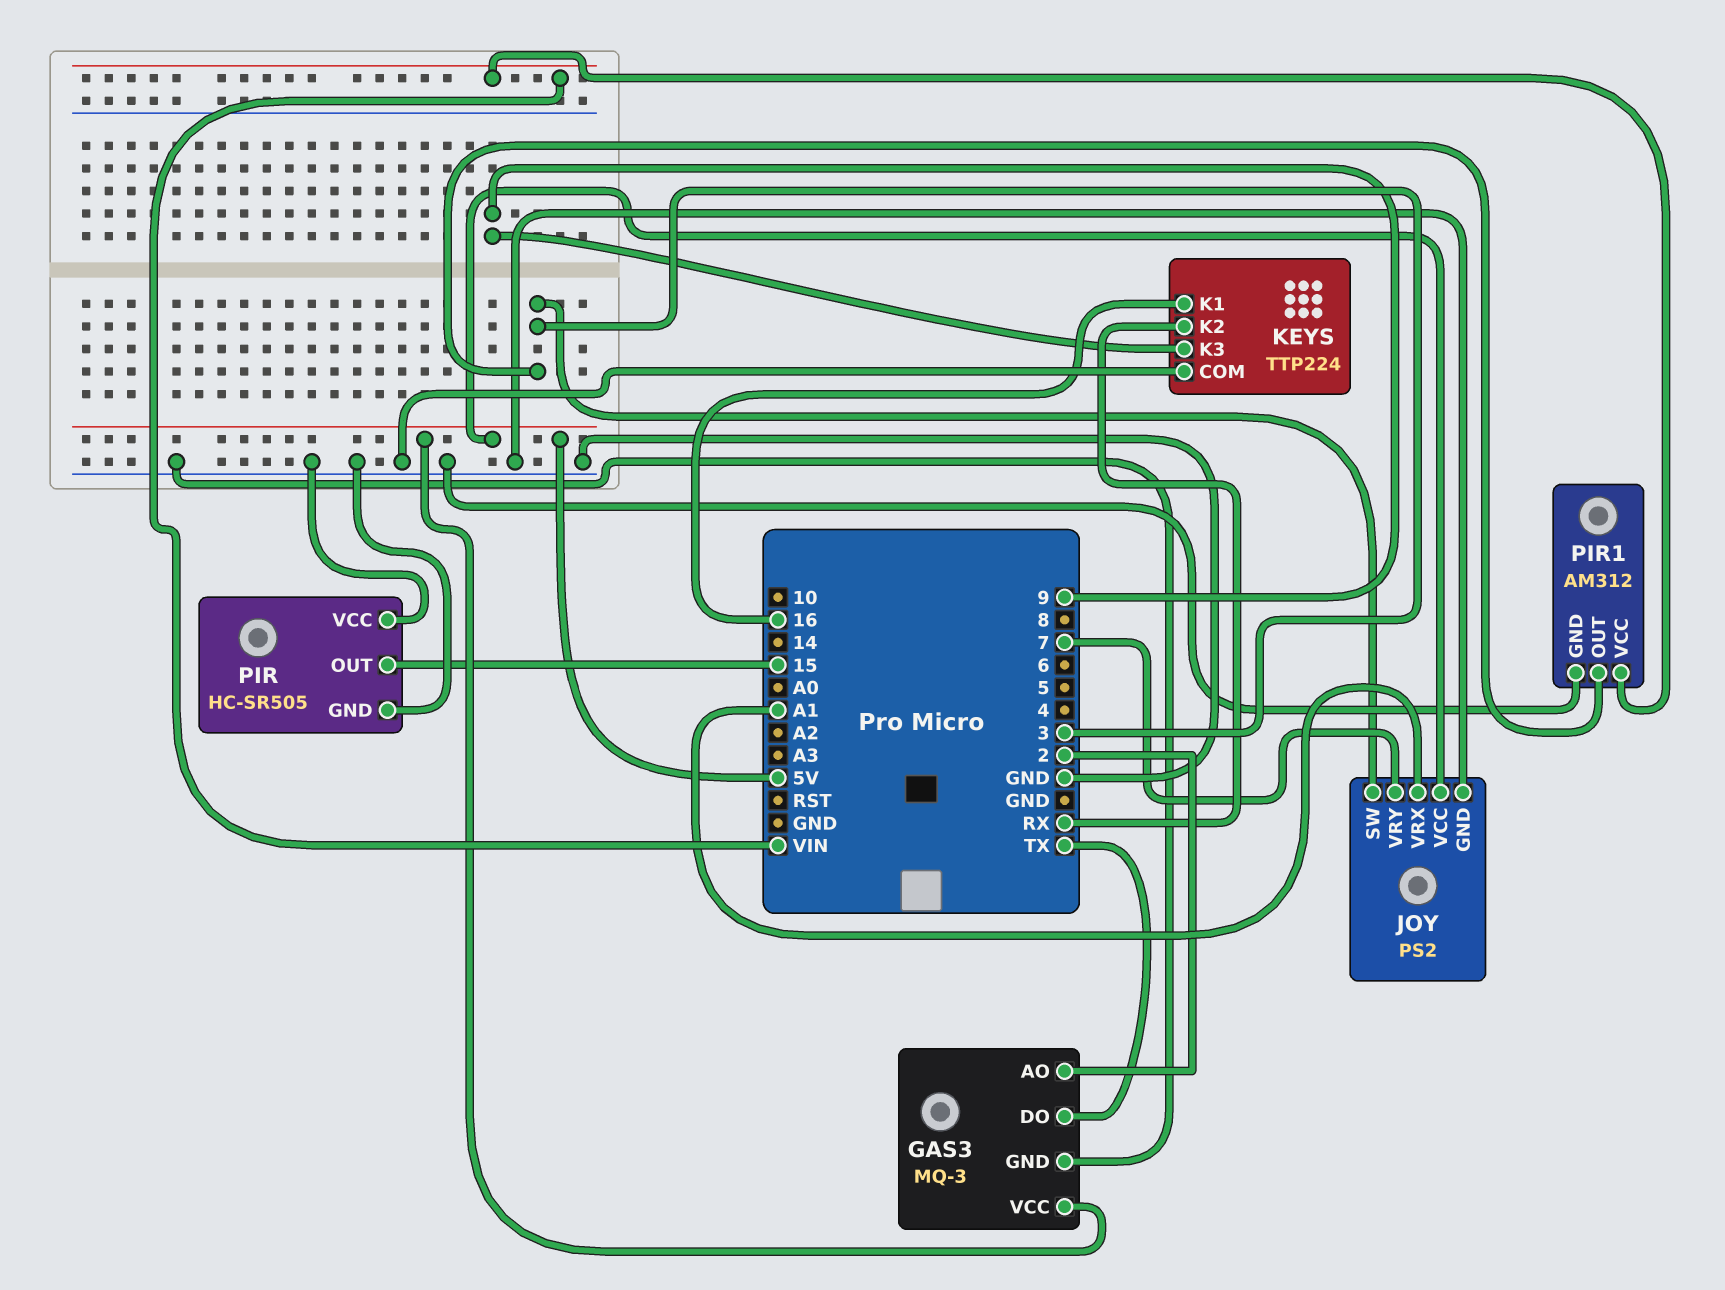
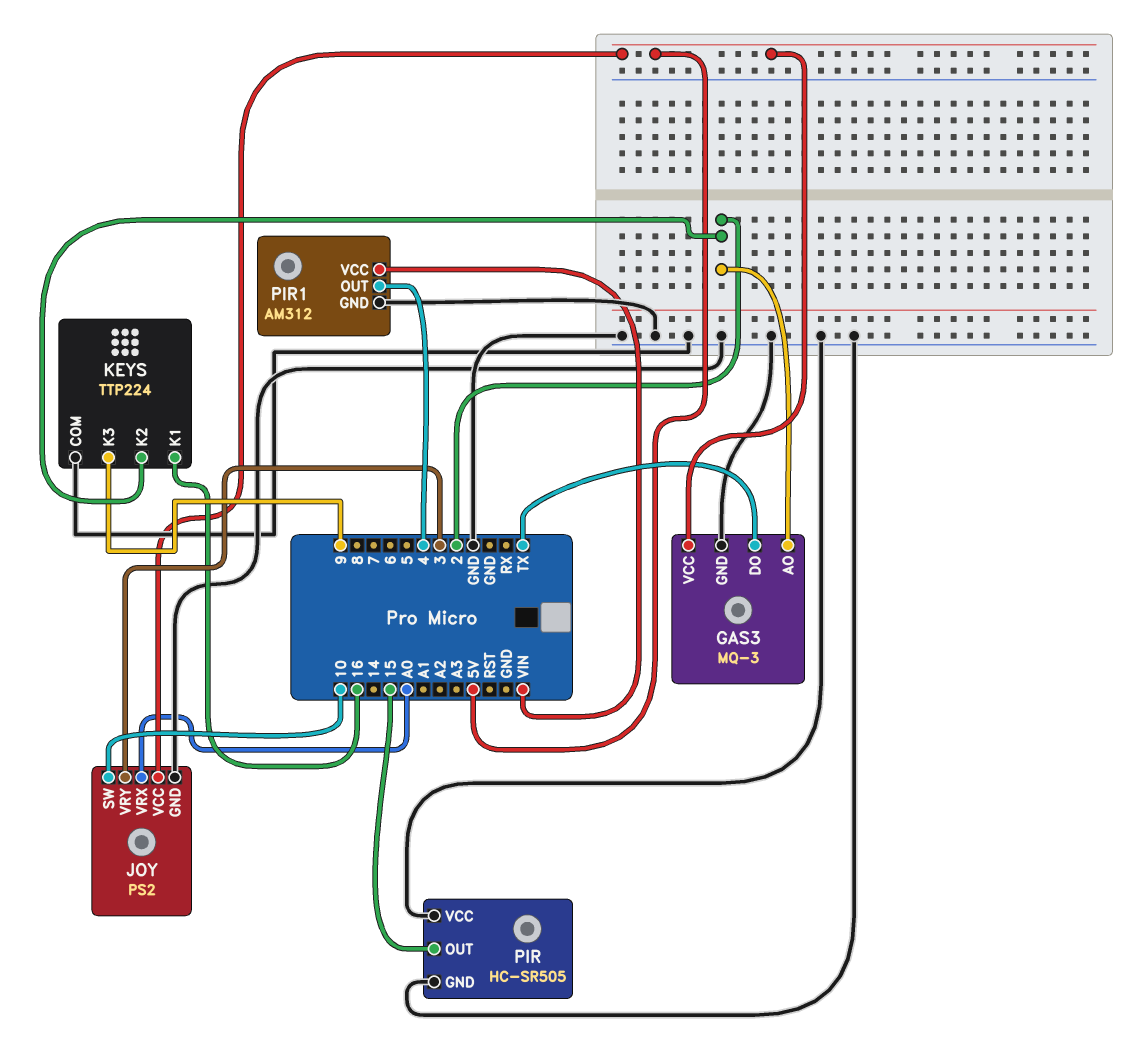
JOY pin SW: 3 -> 10
JOY pin VRX: A1 -> A0
JOY pin VRY: 7 -> 3
KEYS pin K2: RX -> 2
PIR1 pin OUT: 3 -> 4

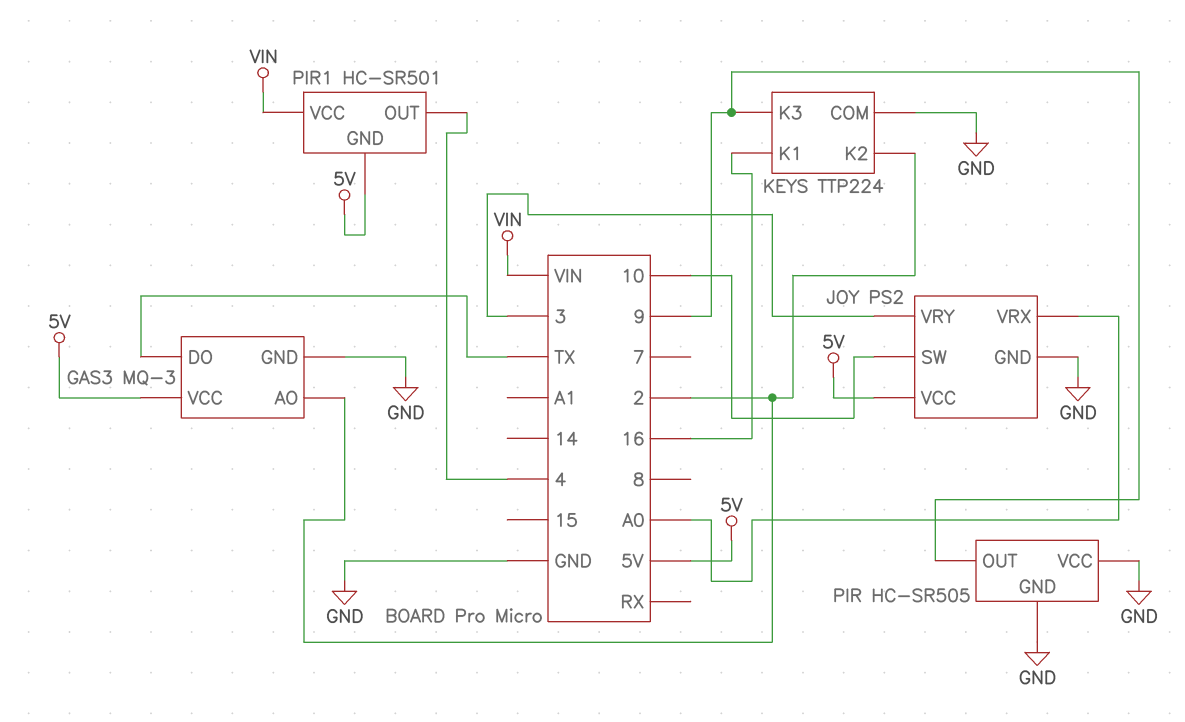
PIR pin OUT: 15 -> 9
PIR1: AM312 -> HC-SR501
PIR1 pin GND: GND -> 5V

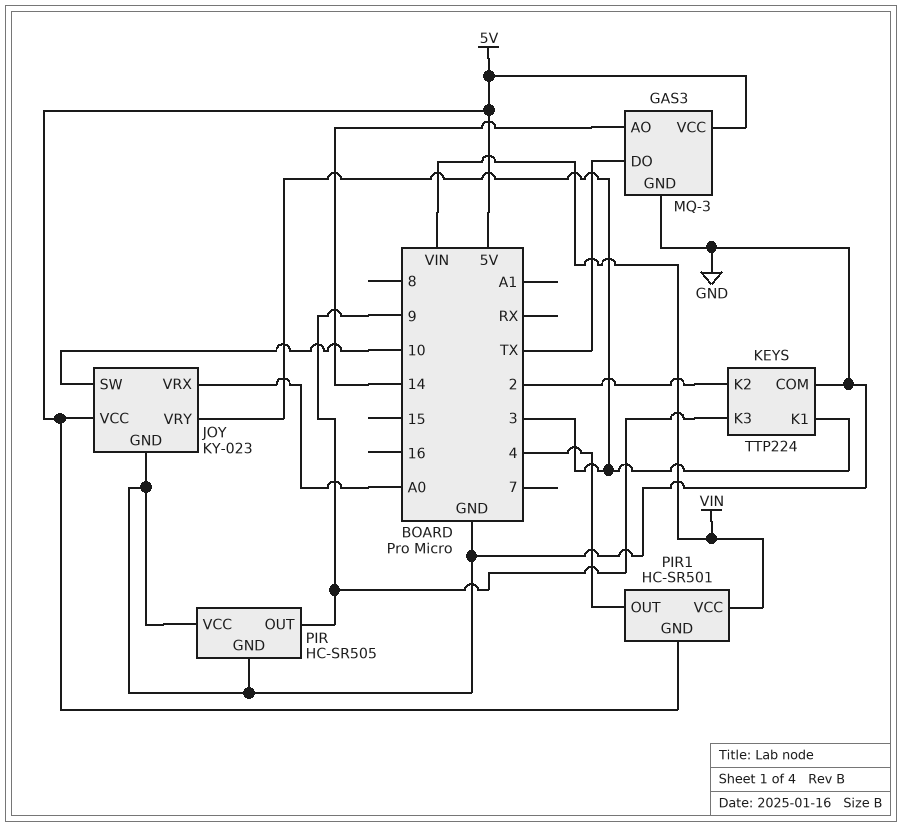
GAS3 pin AO: 2 -> 14
JOY: PS2 -> KY-023
KEYS pin K1: 16 -> 3

